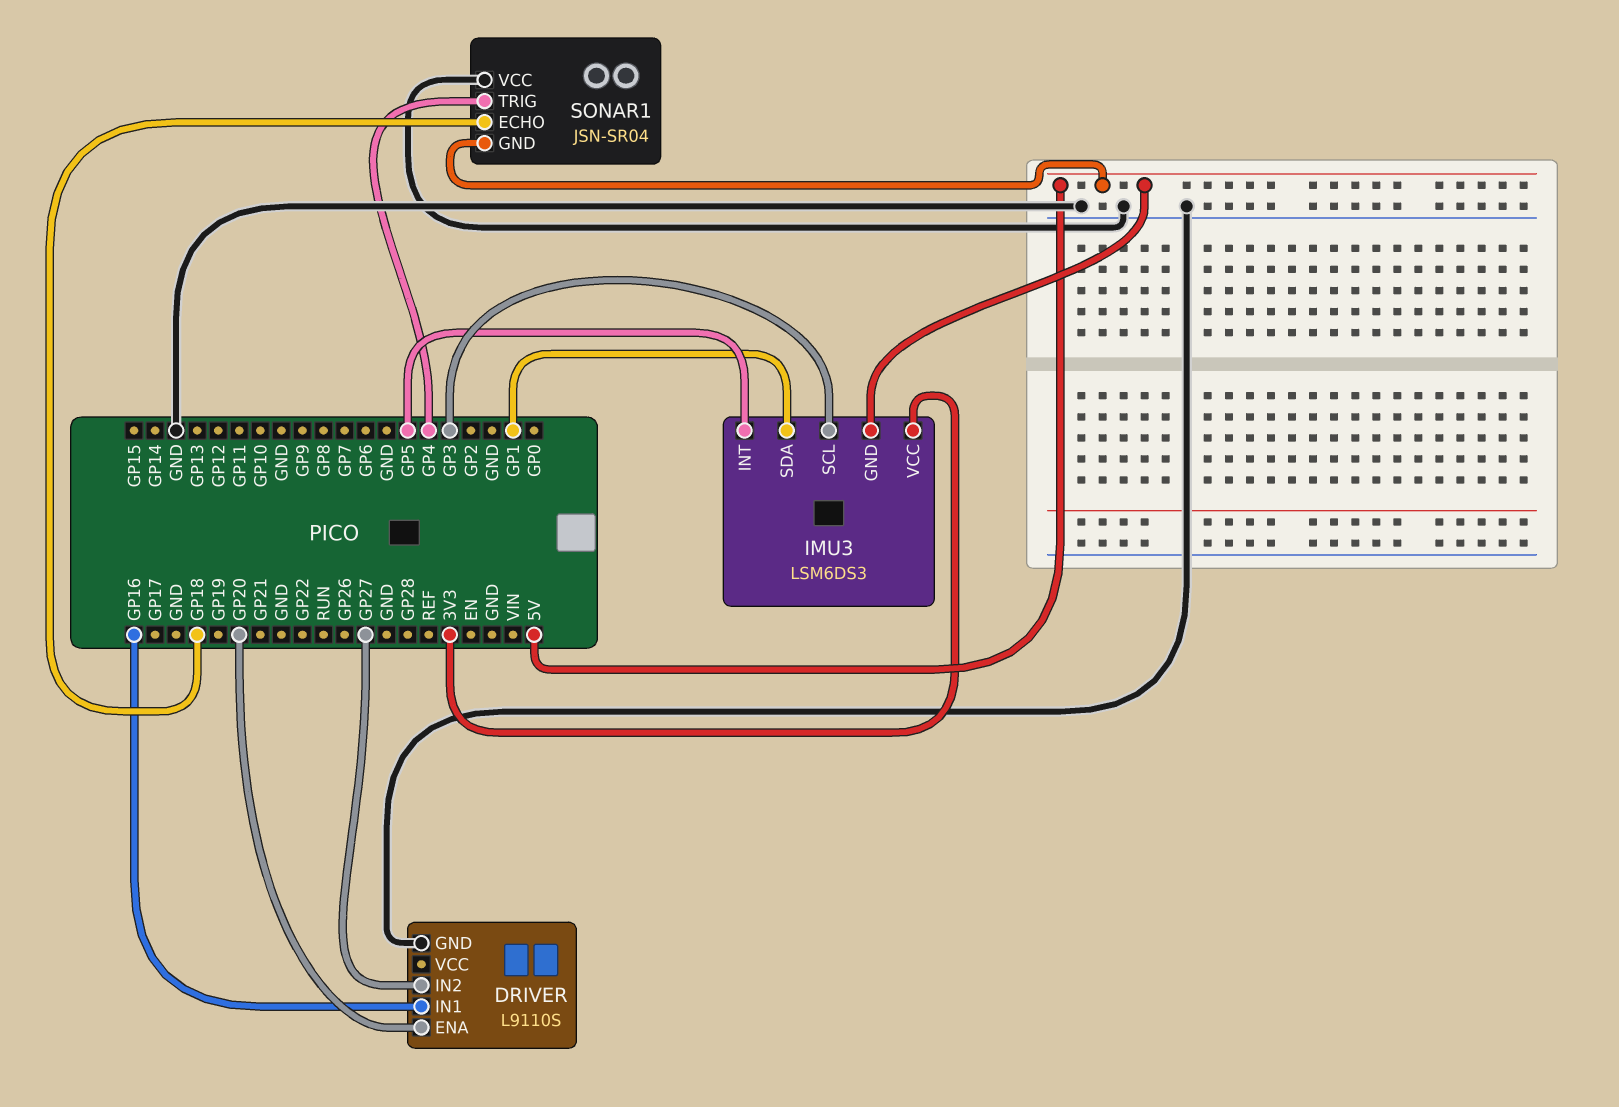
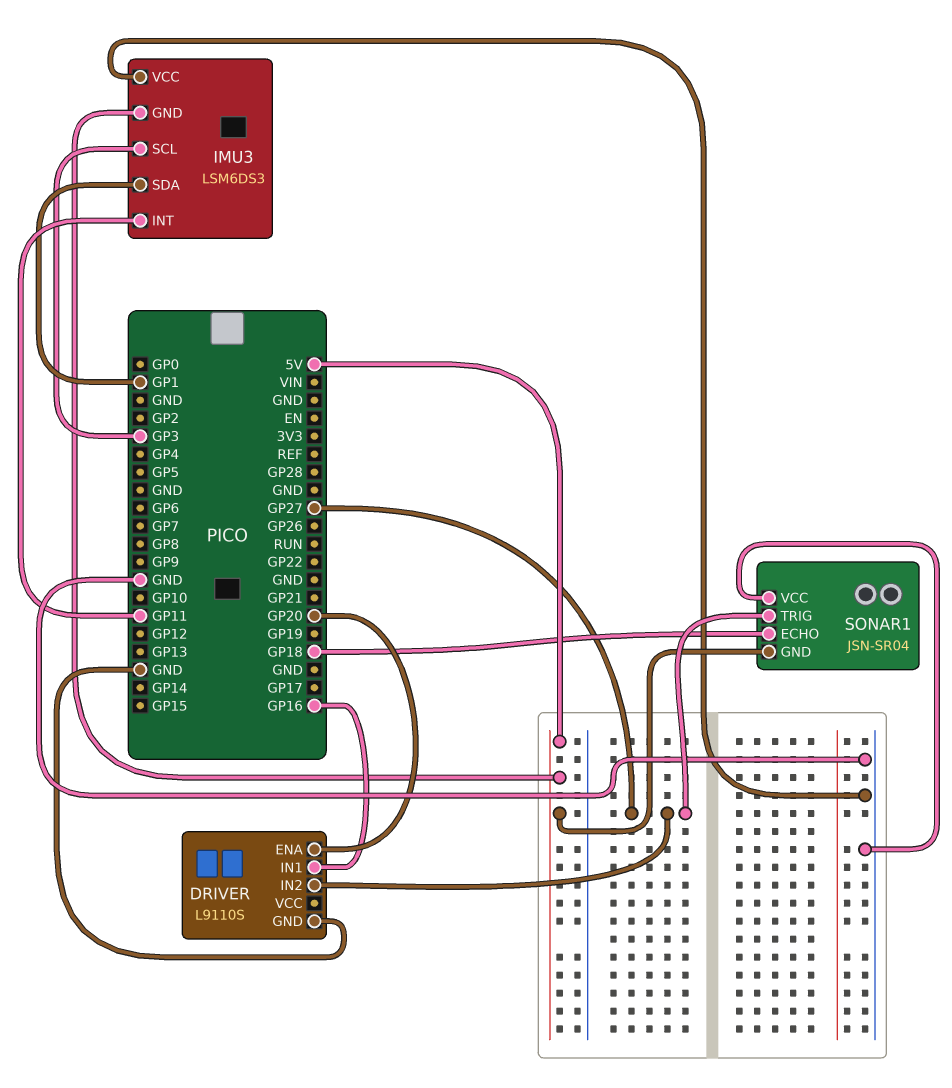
IMU3 pin INT: GP5 -> GP11
IMU3 pin VCC: 3V3 -> GND
SONAR1 pin TRIG: GP4 -> GP27

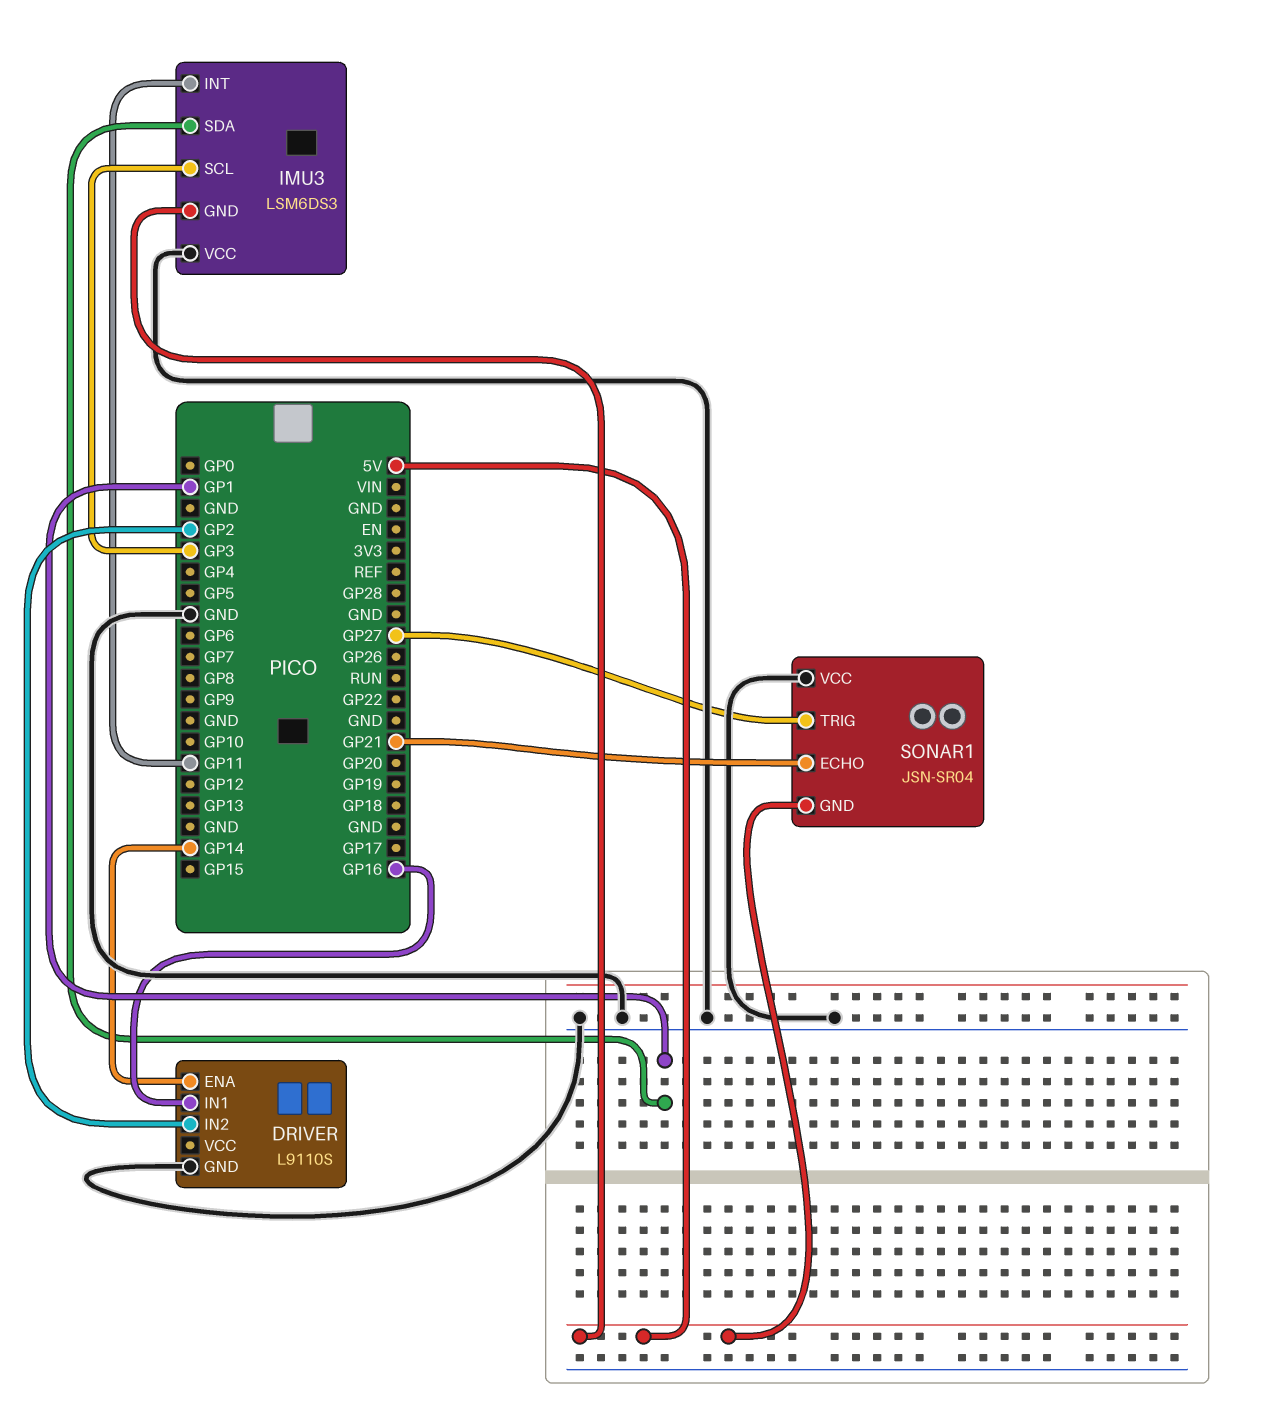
DRIVER pin ENA: GP20 -> GP14
DRIVER pin IN2: GP27 -> GP2
SONAR1 pin ECHO: GP18 -> GP21

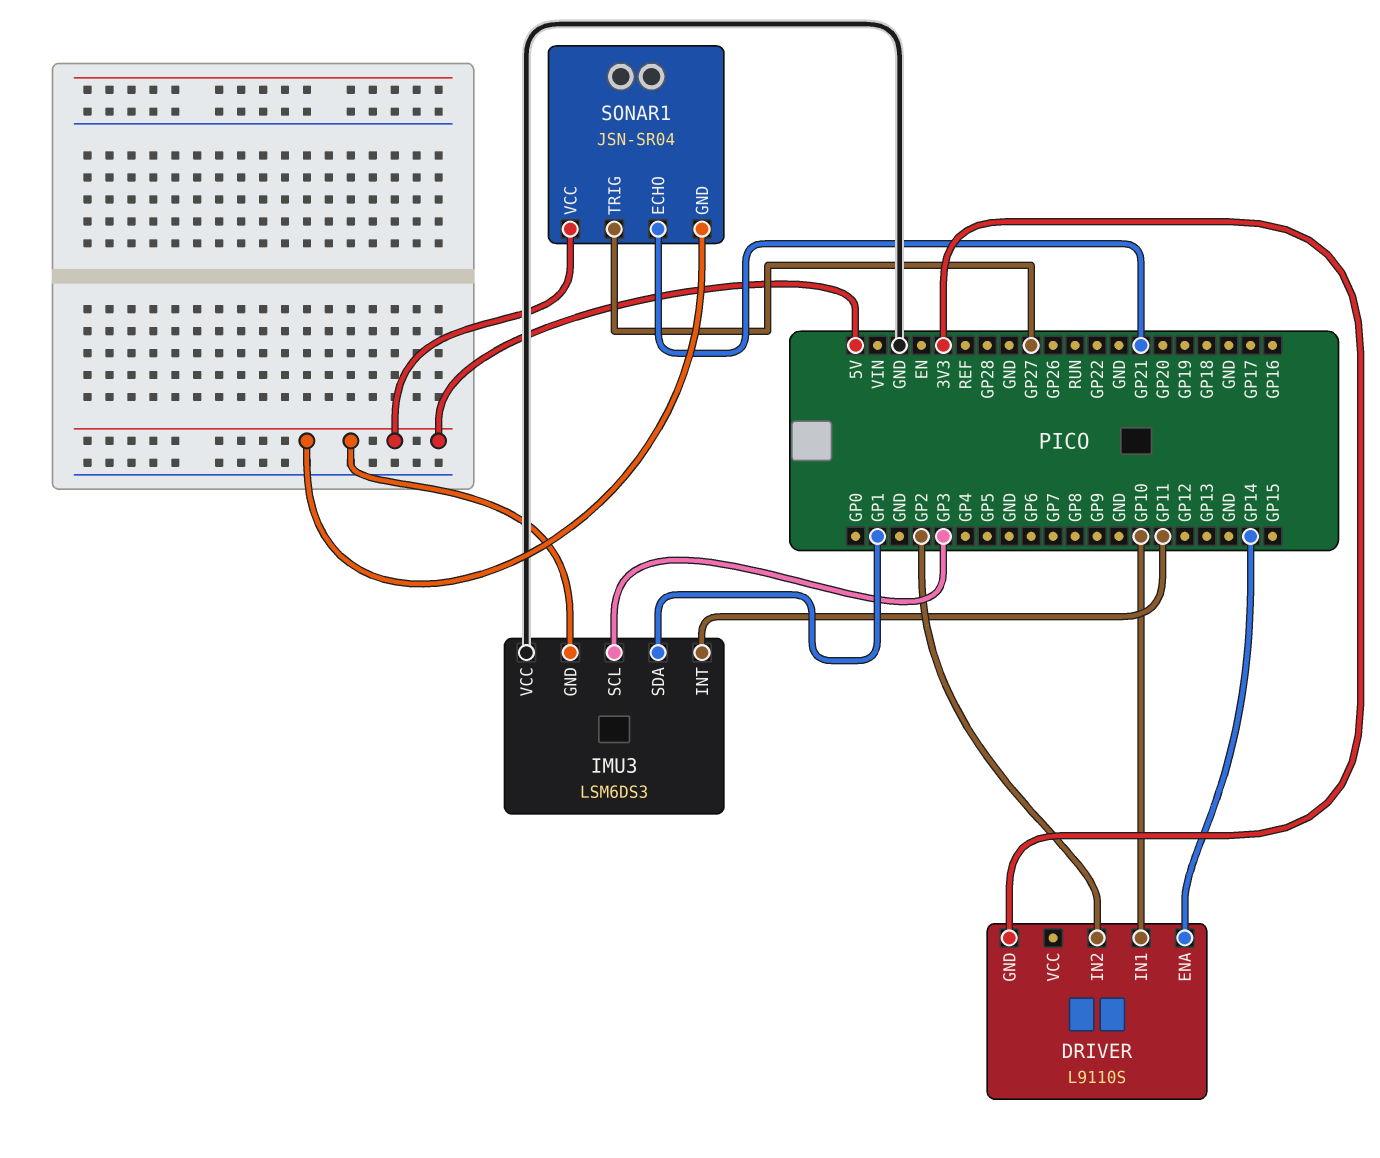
DRIVER pin GND: GND -> 3V3
DRIVER pin IN1: GP16 -> GP10
SONAR1 pin VCC: GND -> 5V

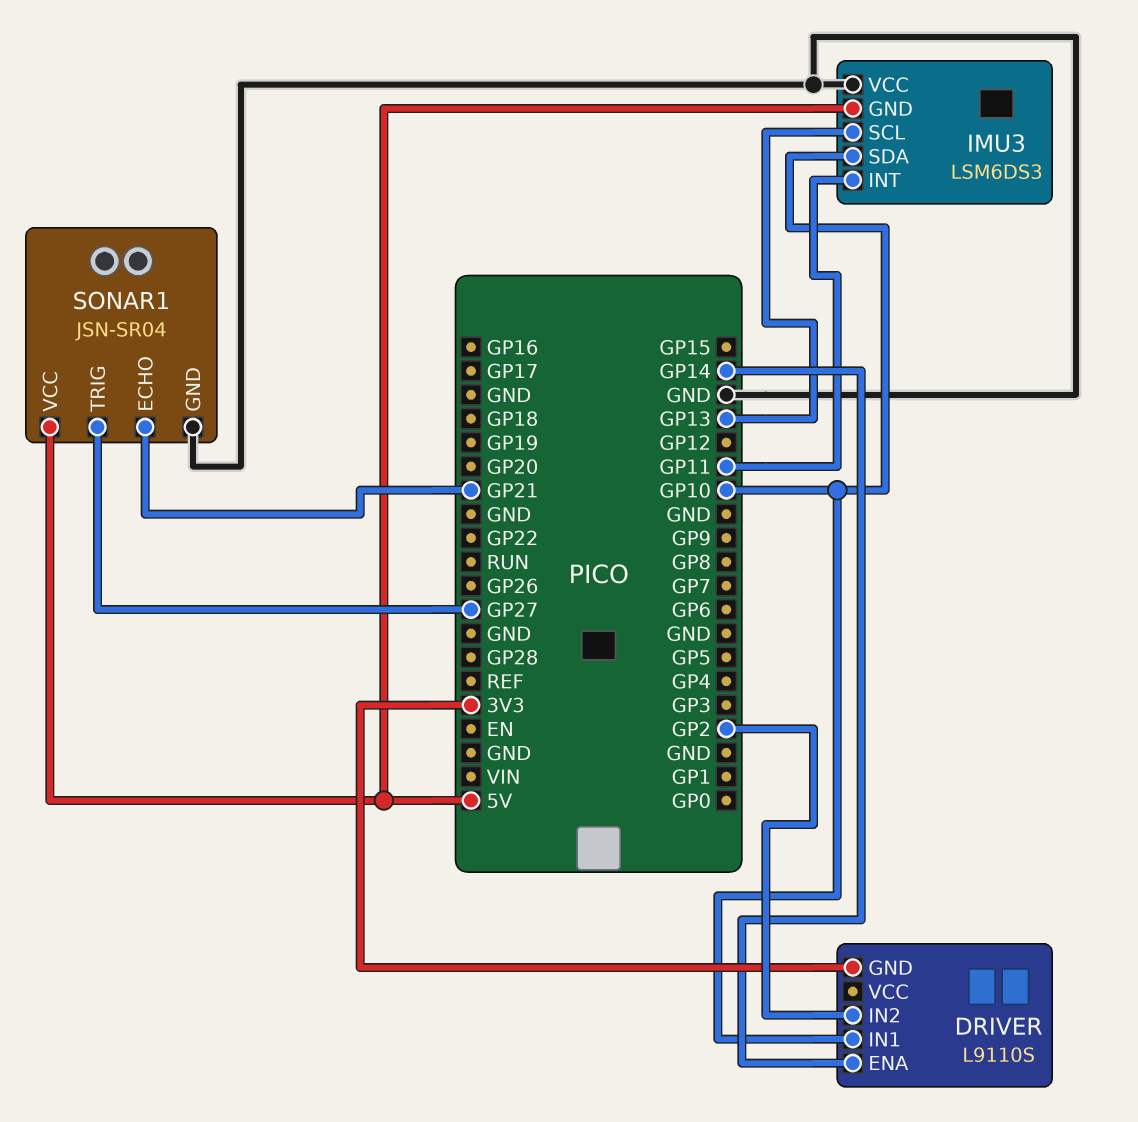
IMU3 pin SCL: GP3 -> GP13
IMU3 pin SDA: GP1 -> GP10
SONAR1 pin GND: 5V -> GND

